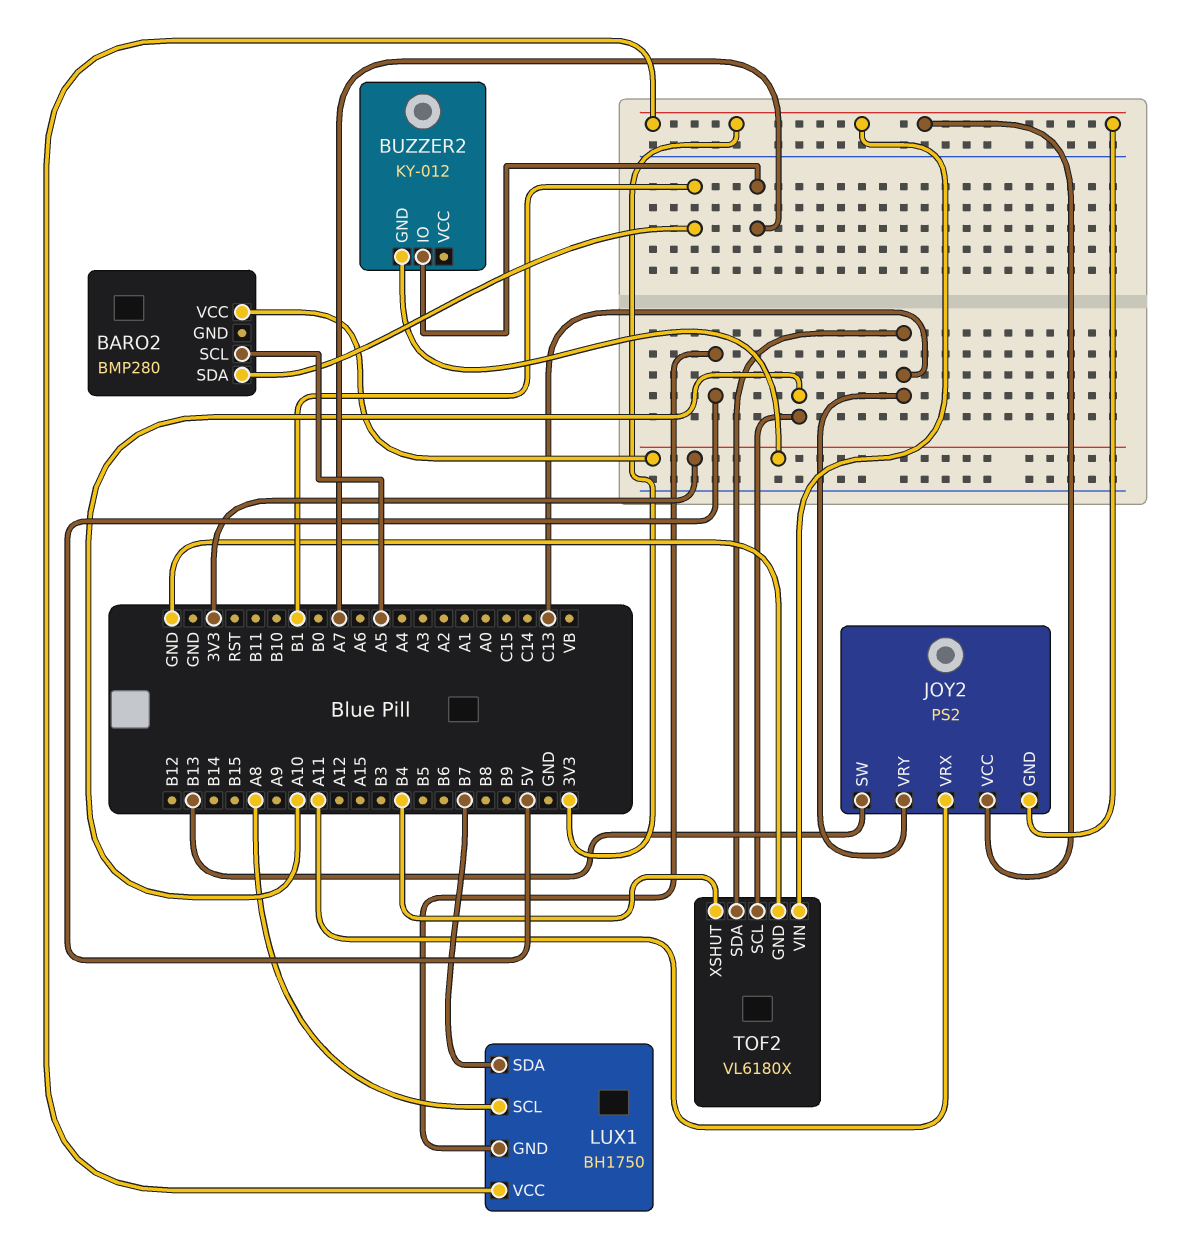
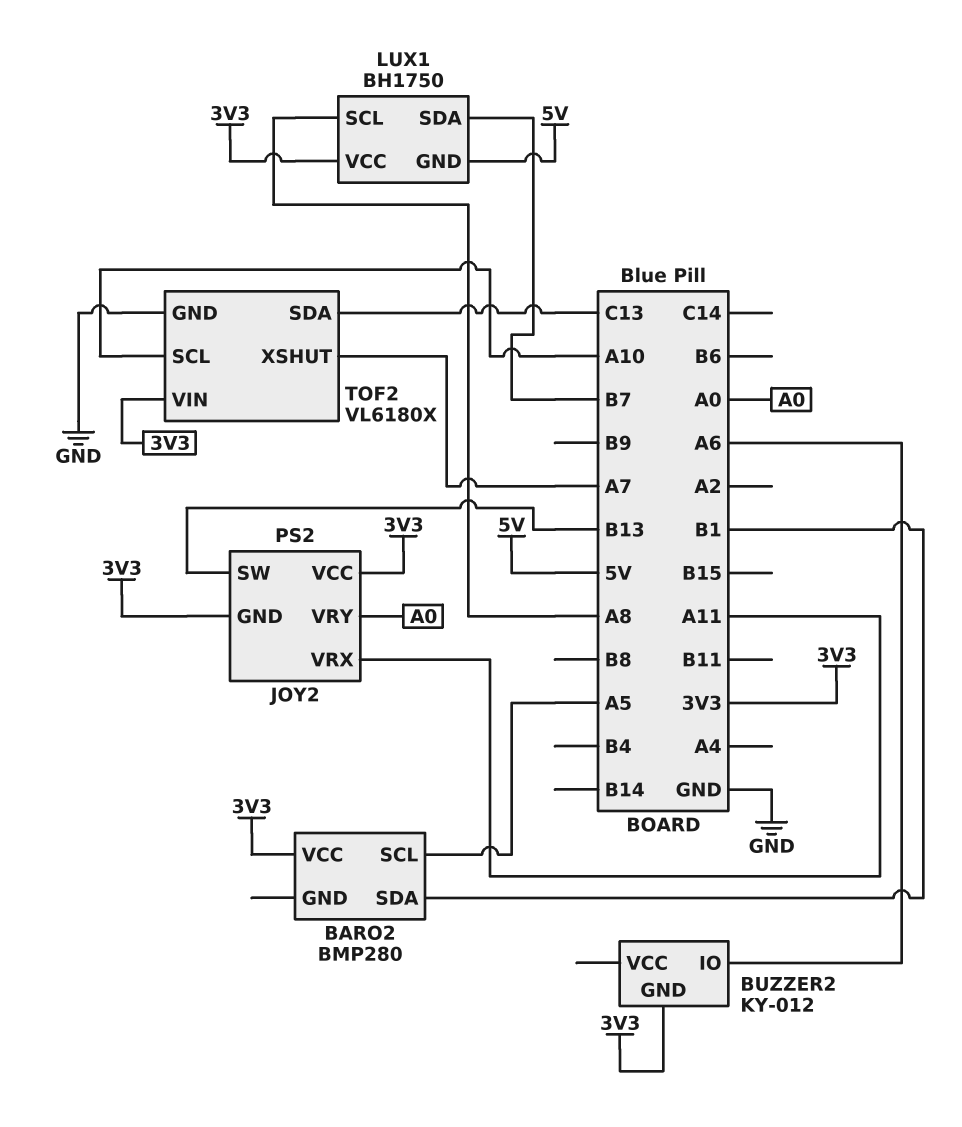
BUZZER2 pin IO: A7 -> A6
JOY2 pin VRY: C13 -> A0
TOF2 pin XSHUT: B4 -> A7

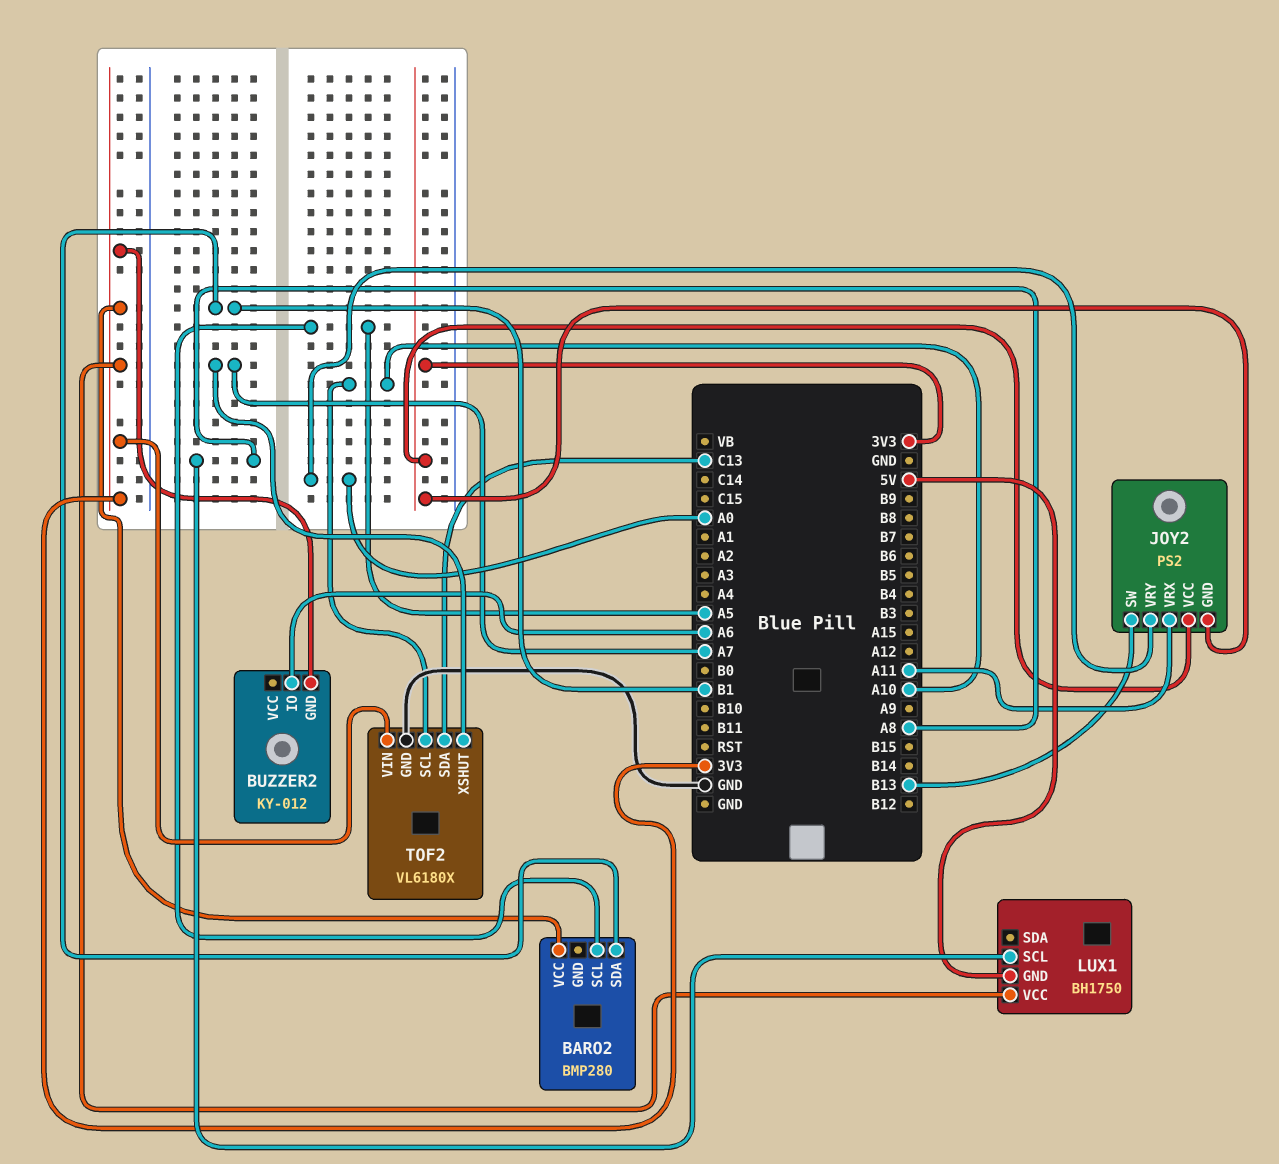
LUX1 pin SDA: B7 -> none

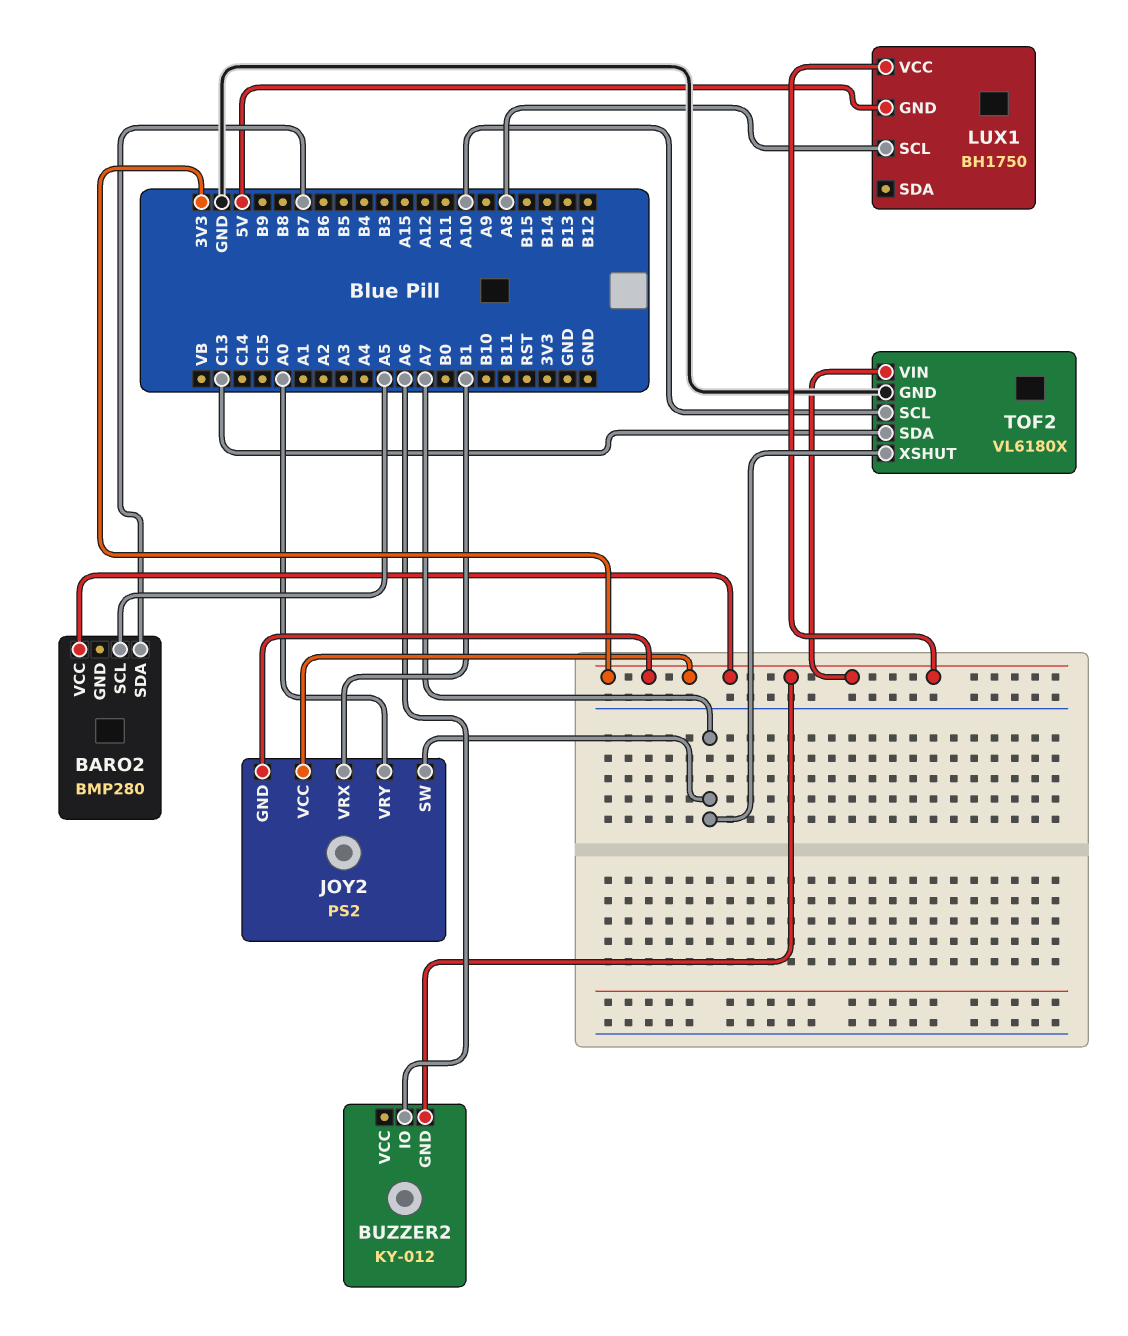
BARO2 pin SDA: B1 -> B7
JOY2 pin SW: B13 -> A7
JOY2 pin VRX: A11 -> B1

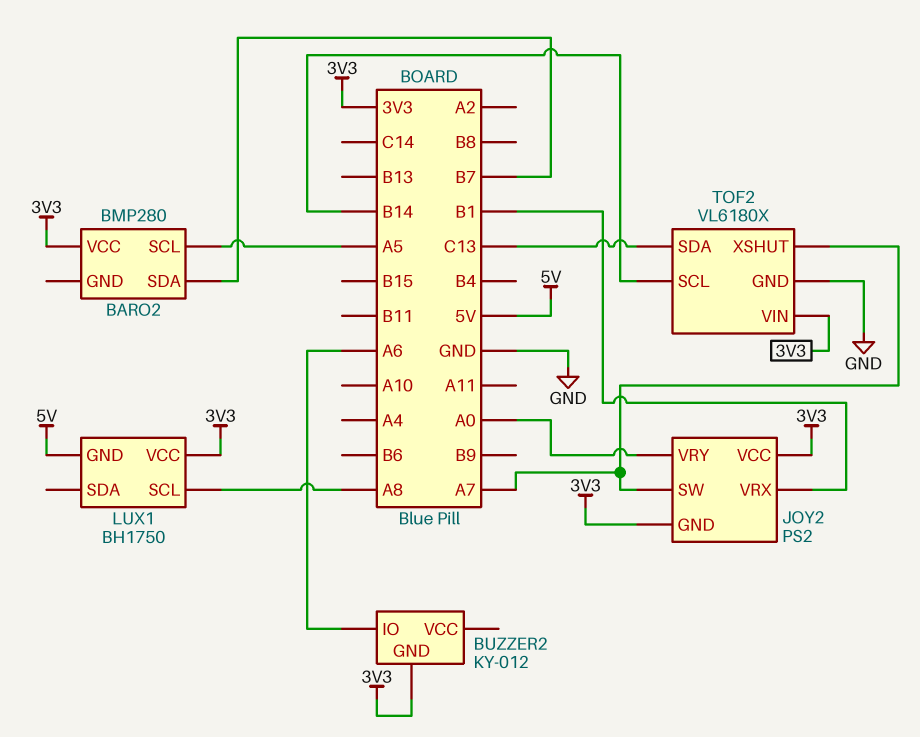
TOF2 pin SCL: A10 -> B14

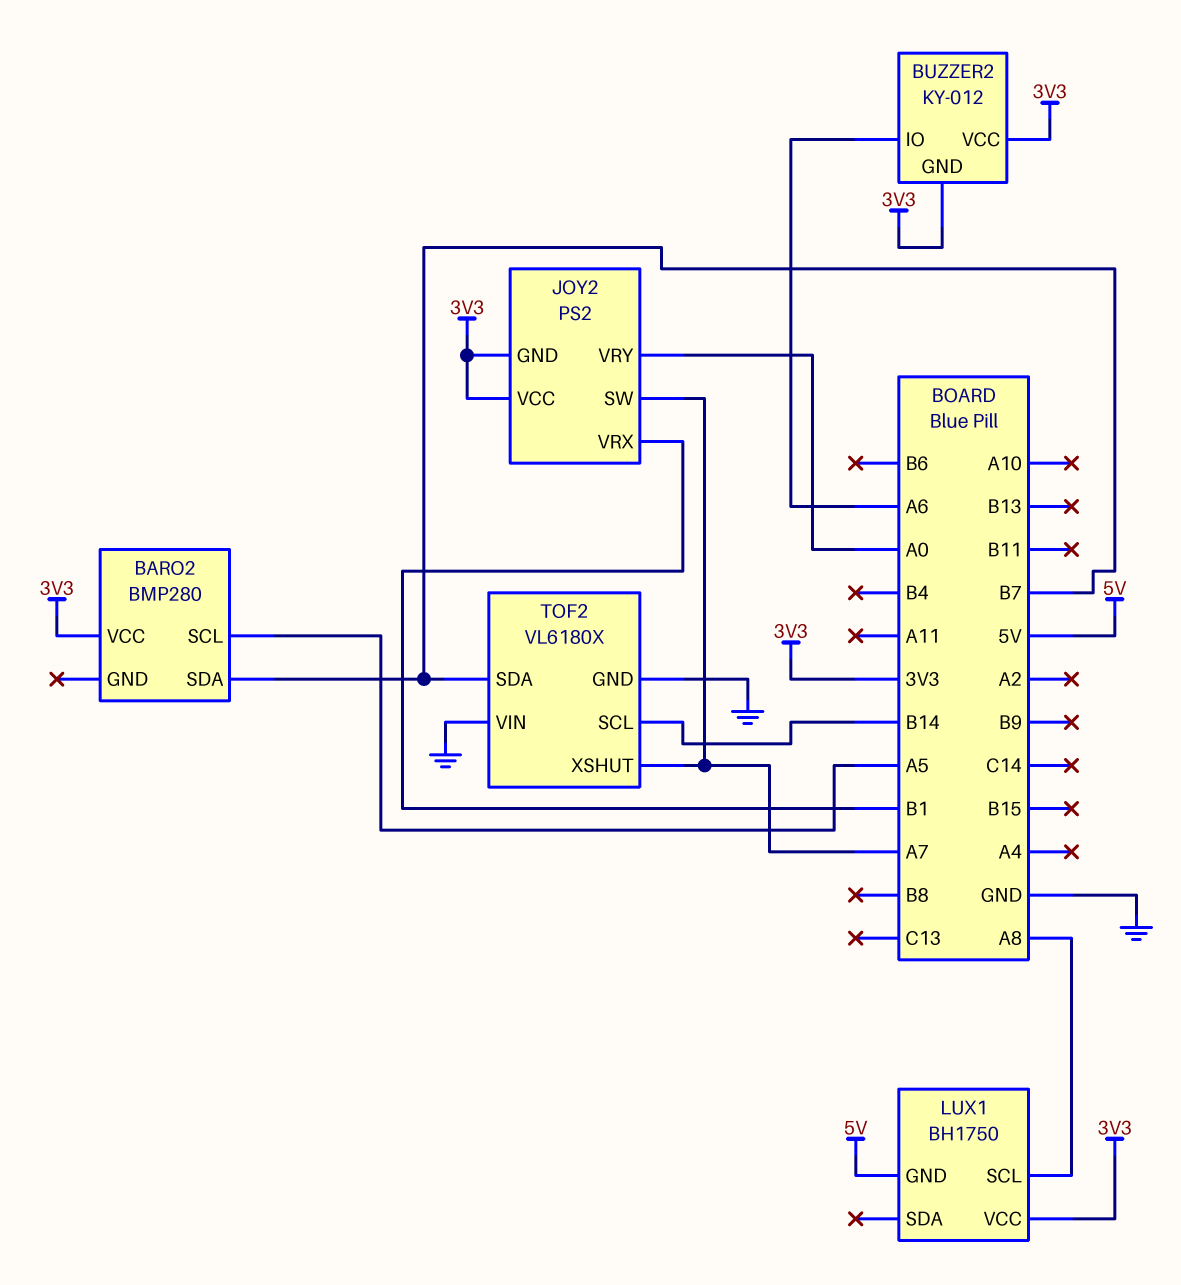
BUZZER2 pin VCC: none -> 3V3
TOF2 pin SDA: C13 -> B7
TOF2 pin VIN: 3V3 -> GND

